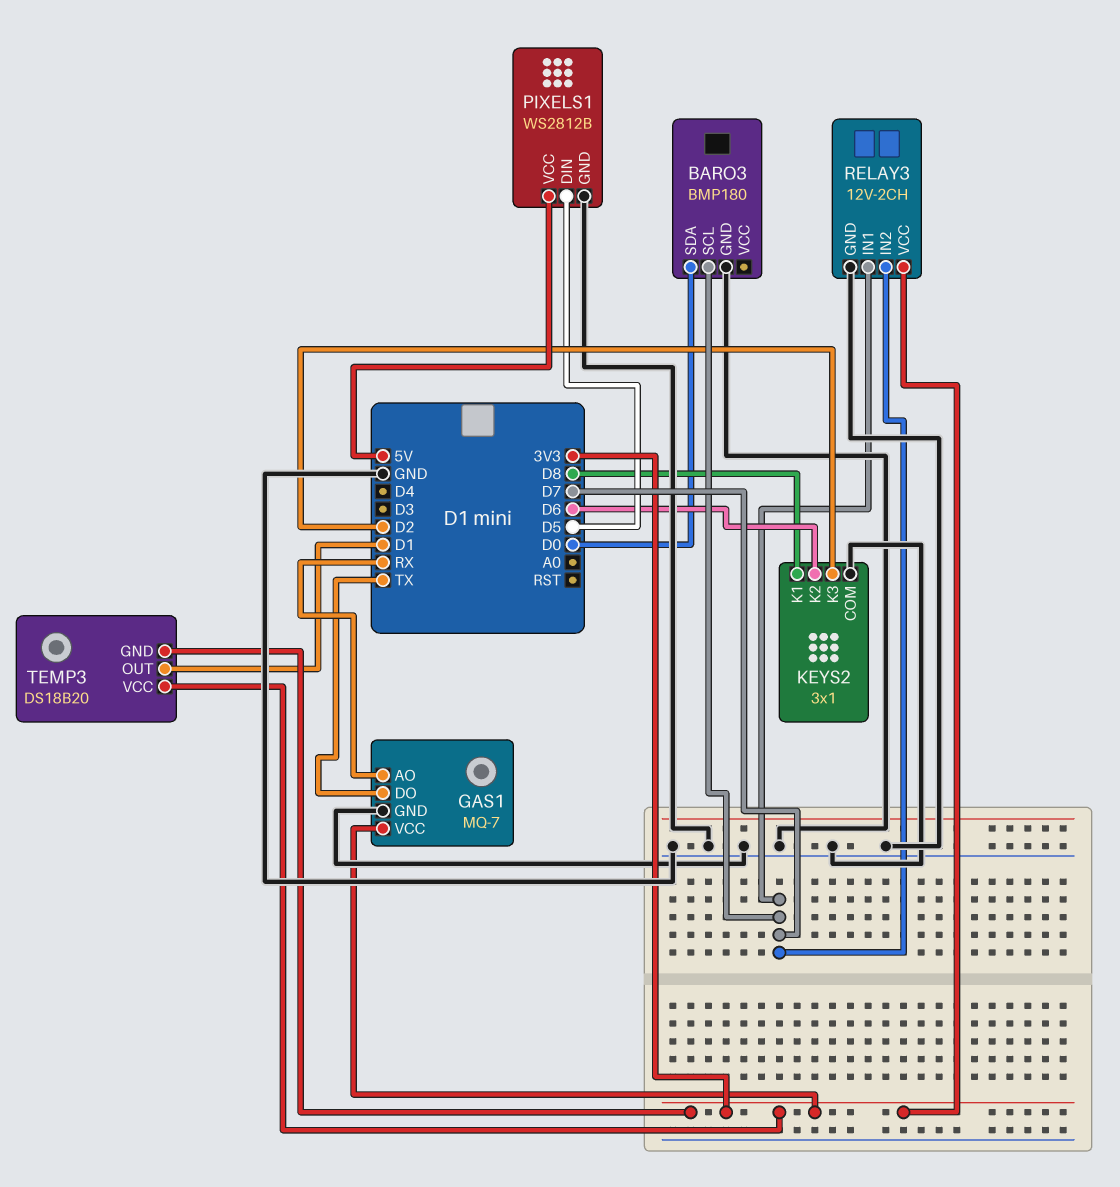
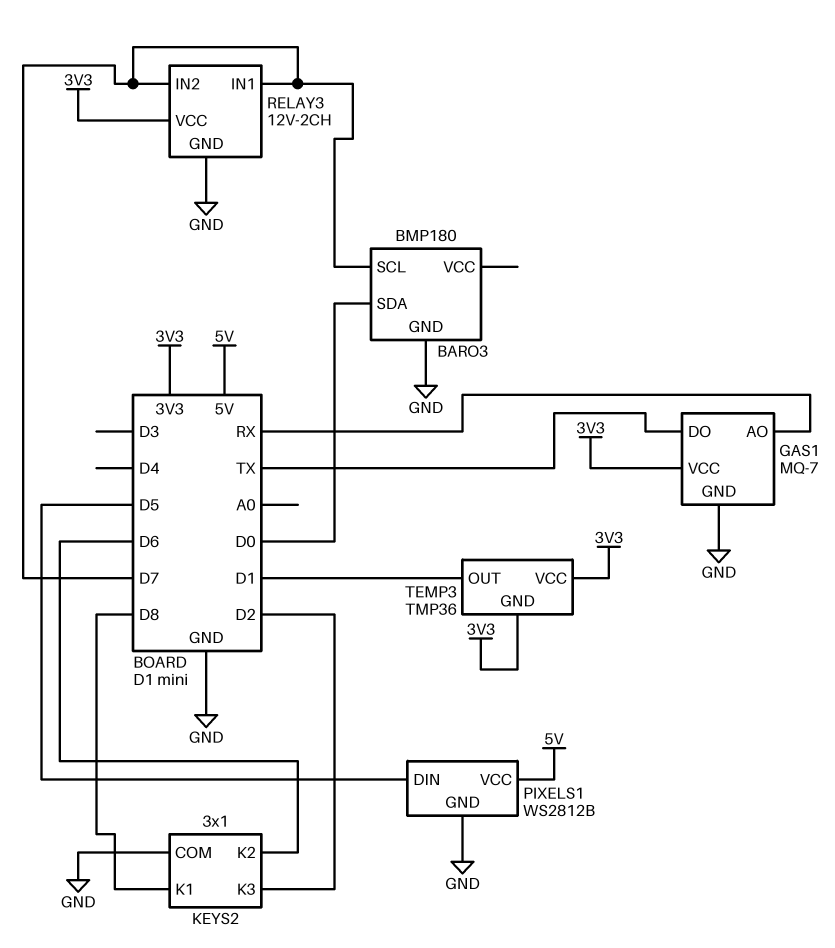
TEMP3: DS18B20 -> TMP36

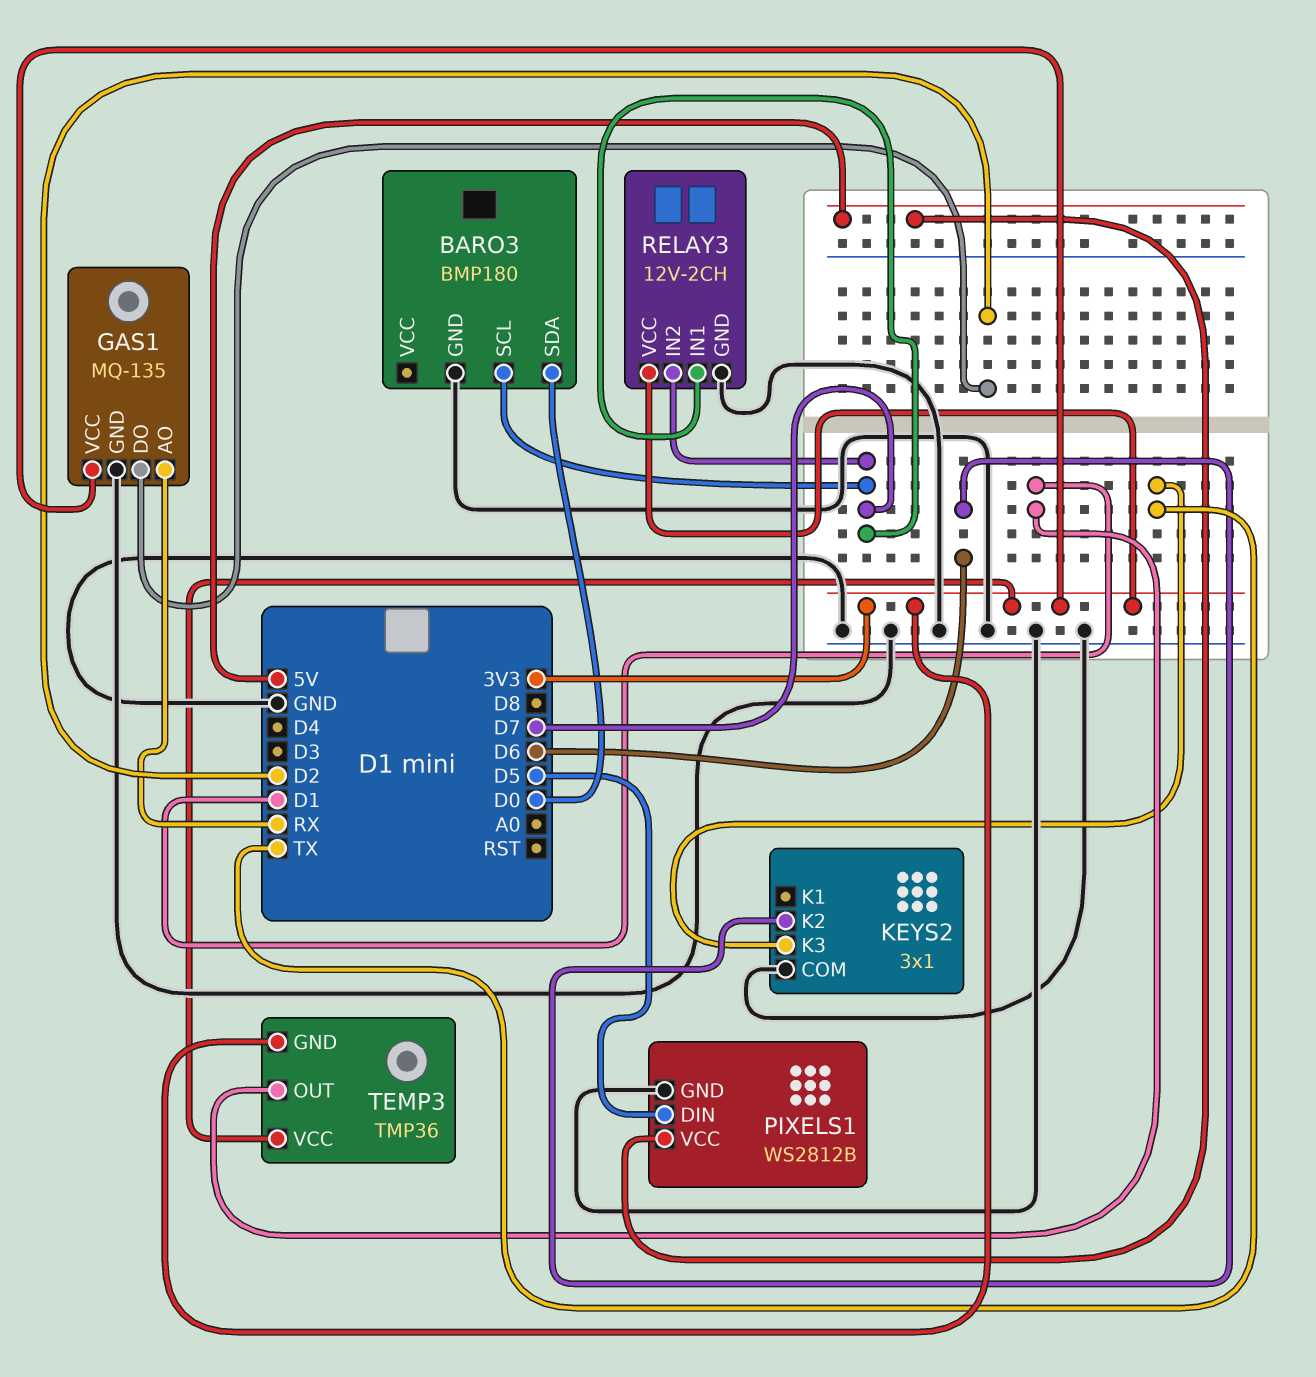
GAS1: MQ-7 -> MQ-135
GAS1 pin DO: TX -> D2
KEYS2 pin K1: D8 -> none
KEYS2 pin K3: D2 -> TX

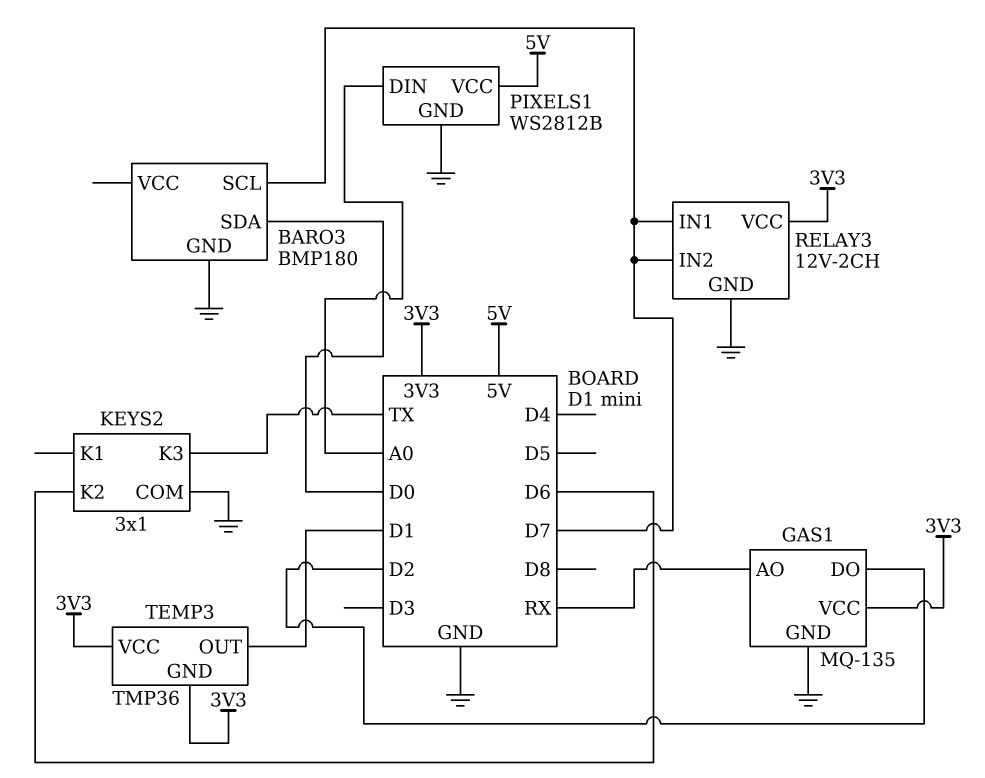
PIXELS1 pin DIN: D5 -> A0

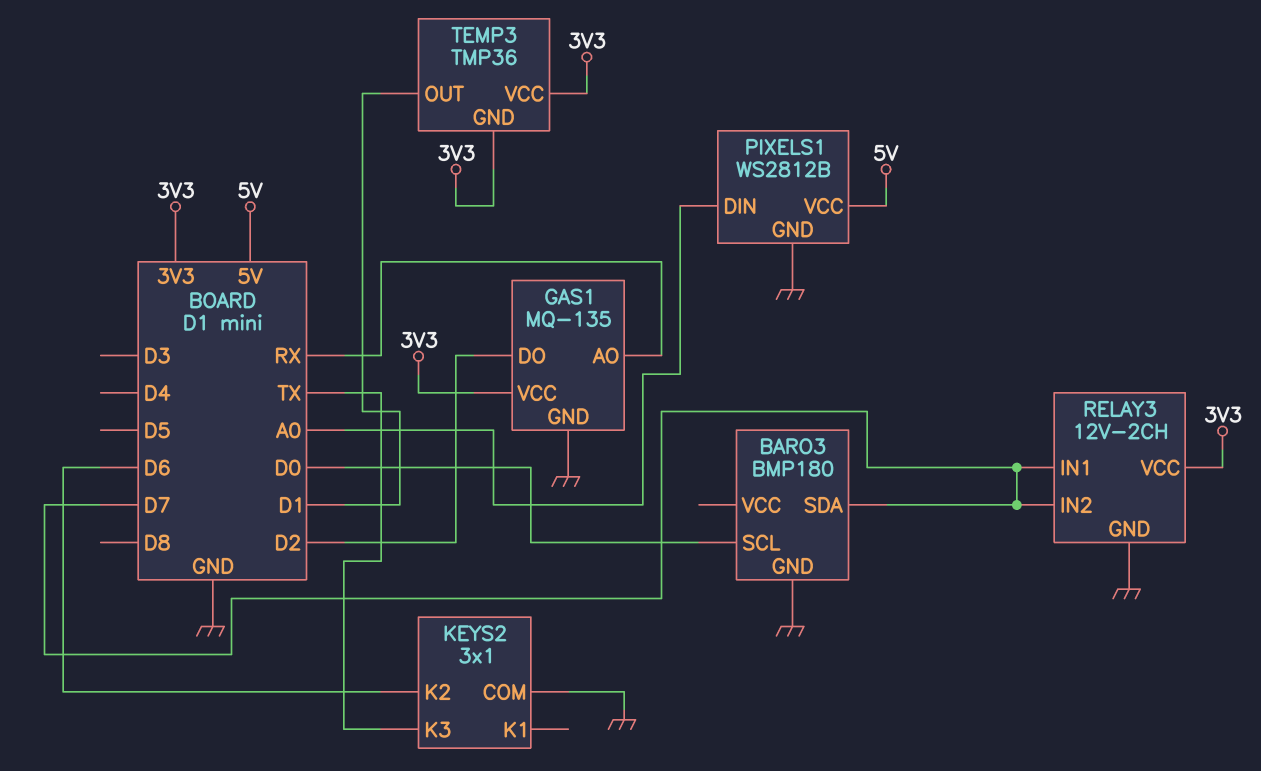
BARO3 pin SCL: D7 -> D0
BARO3 pin SDA: D0 -> D7

